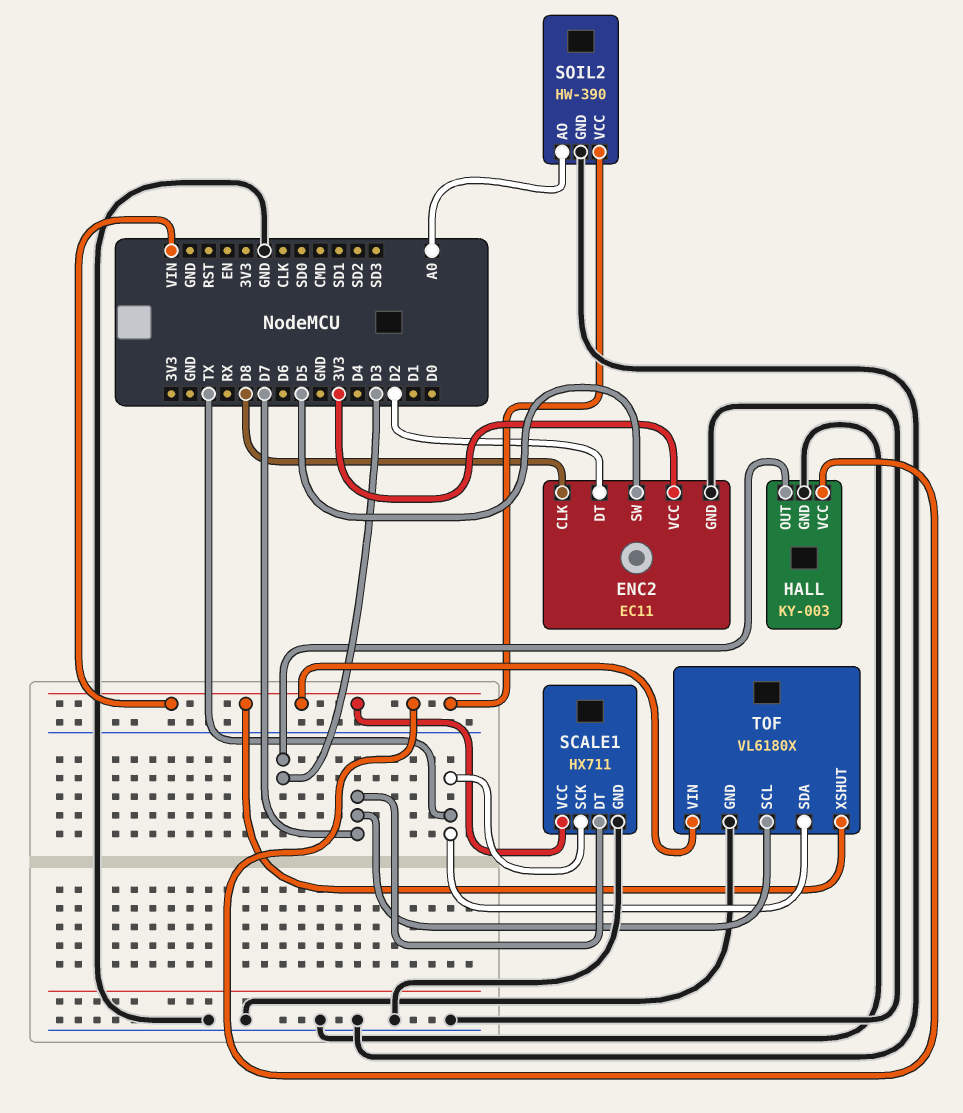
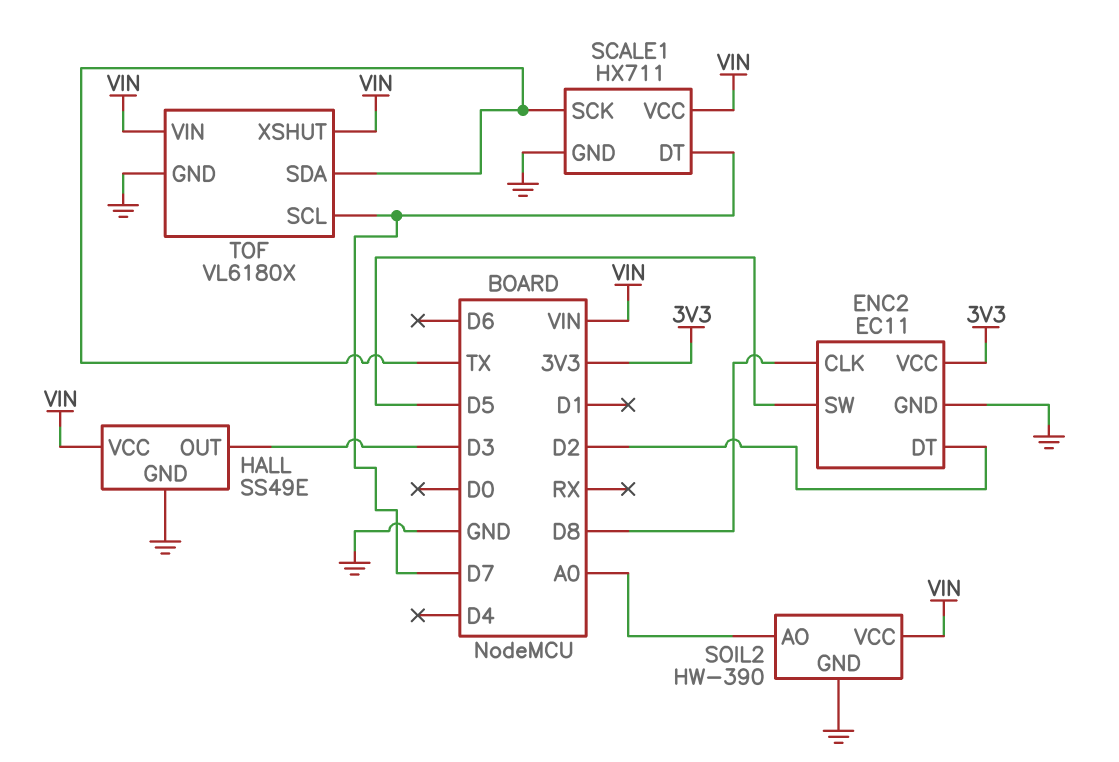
HALL: KY-003 -> SS49E

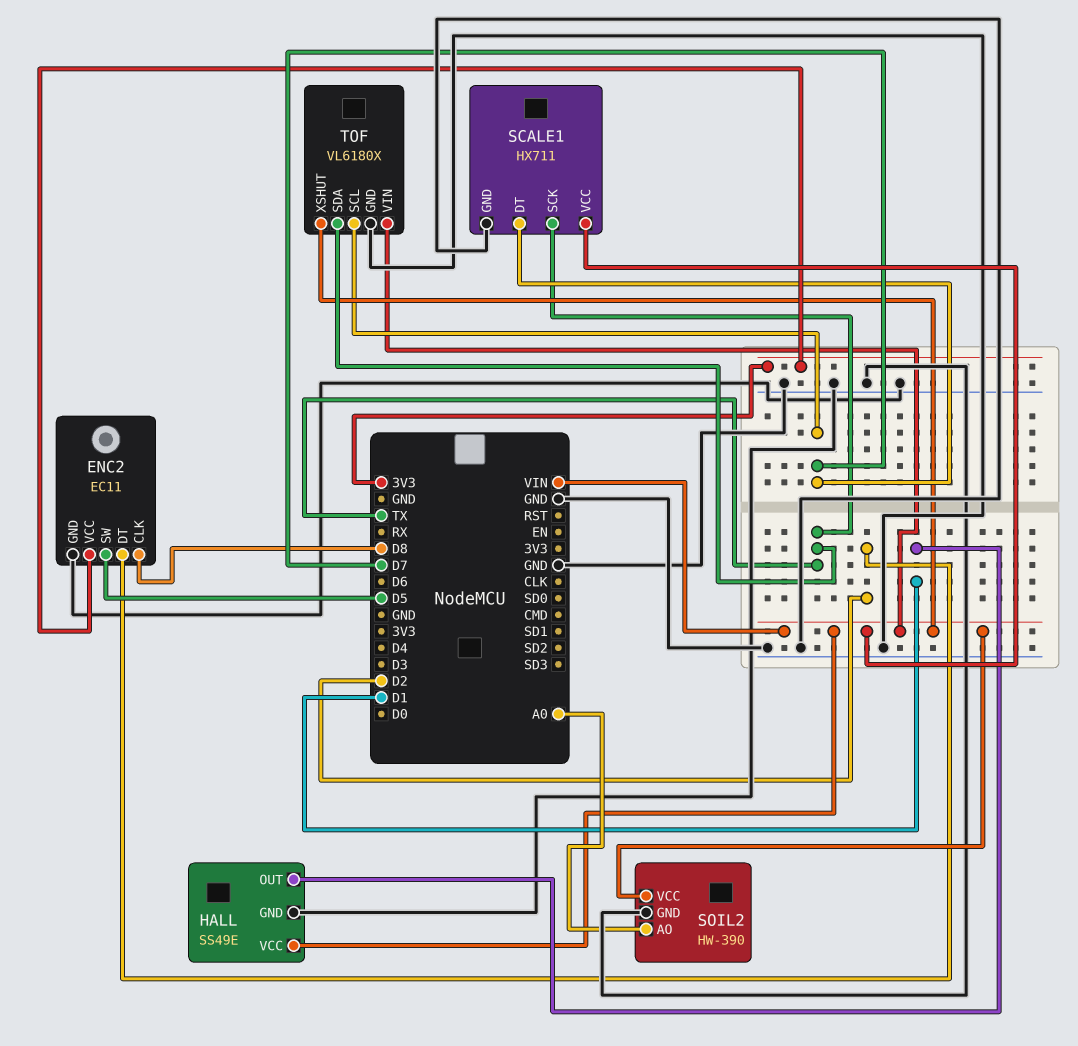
HALL pin OUT: D3 -> D1

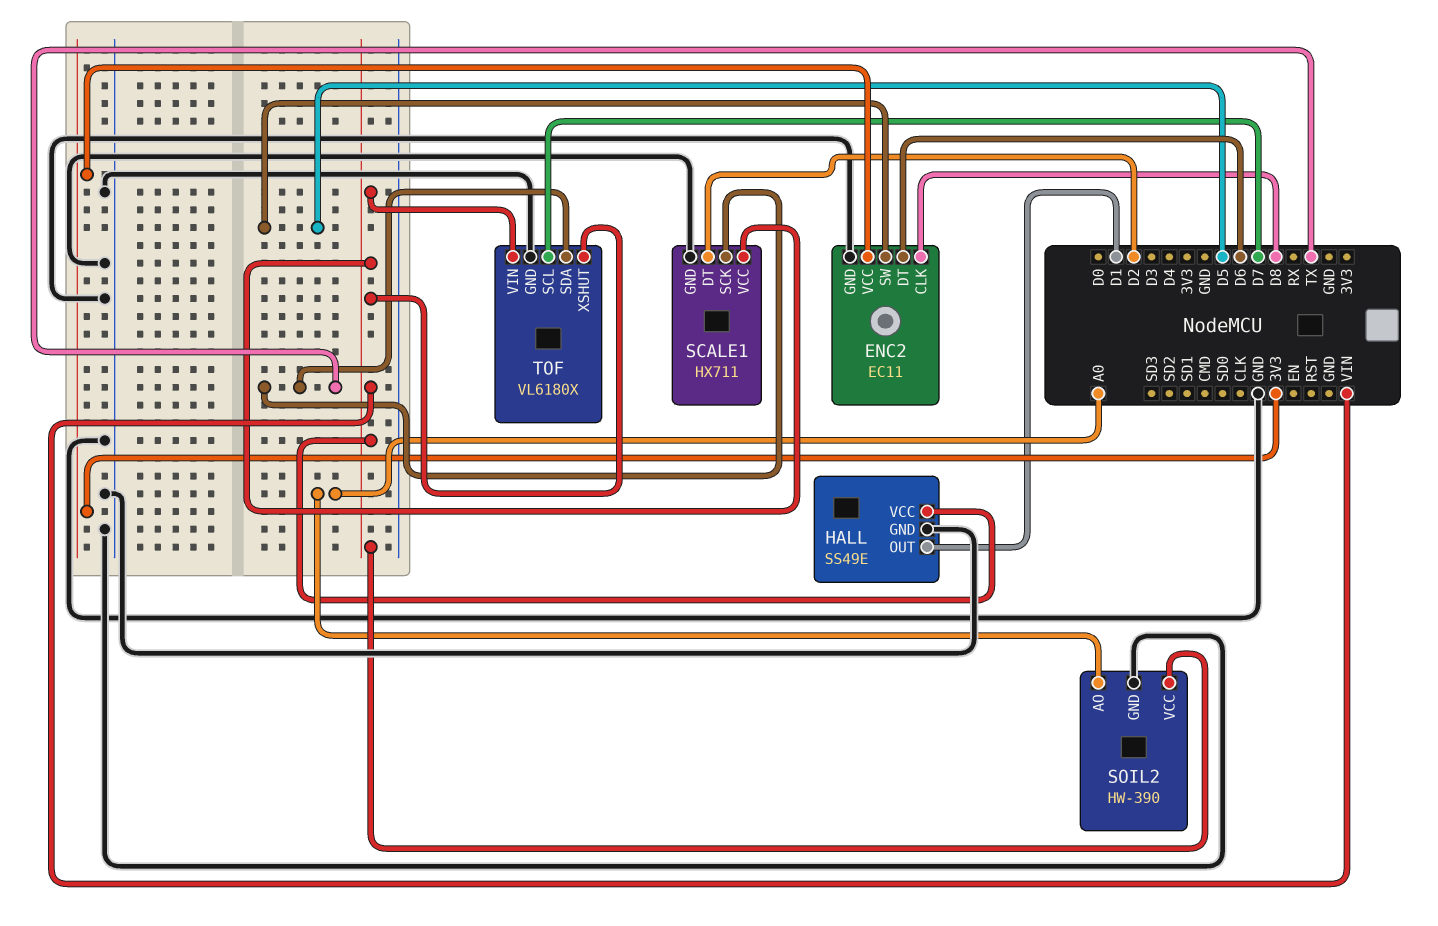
ENC2 pin DT: D2 -> D6
SCALE1 pin DT: D7 -> D2

